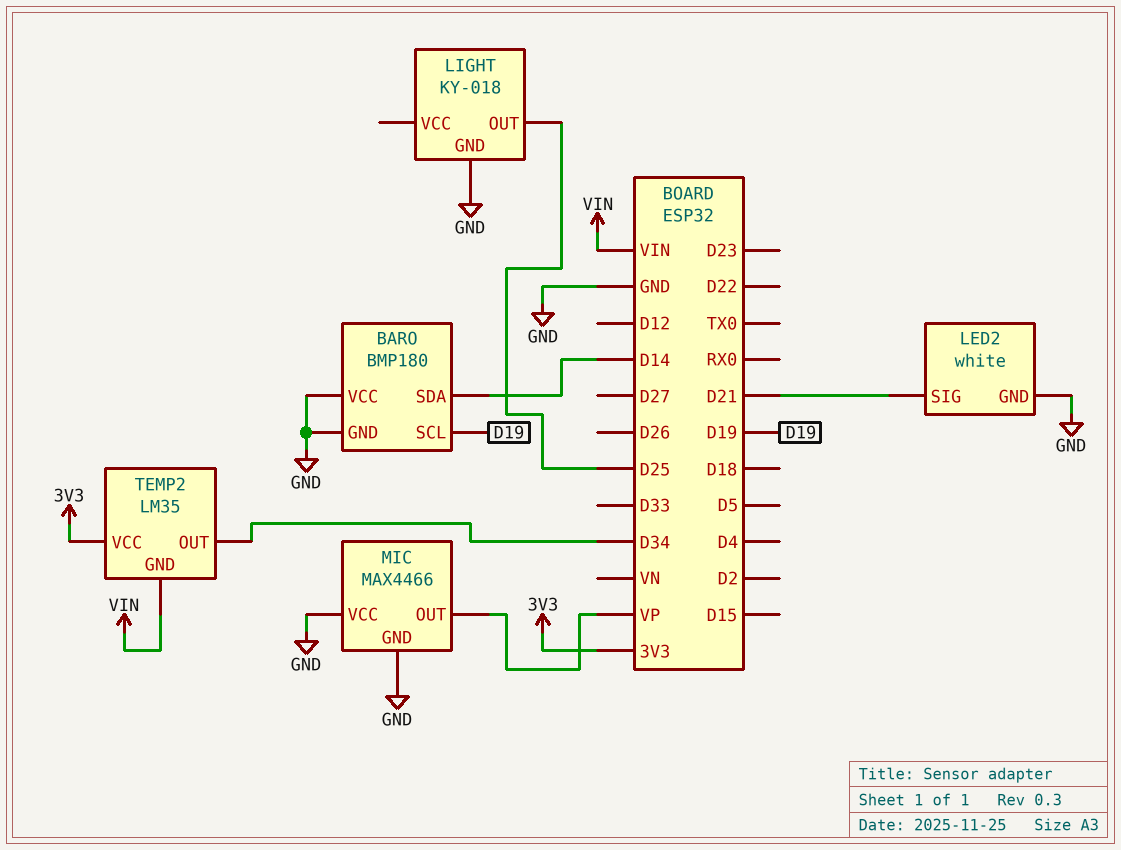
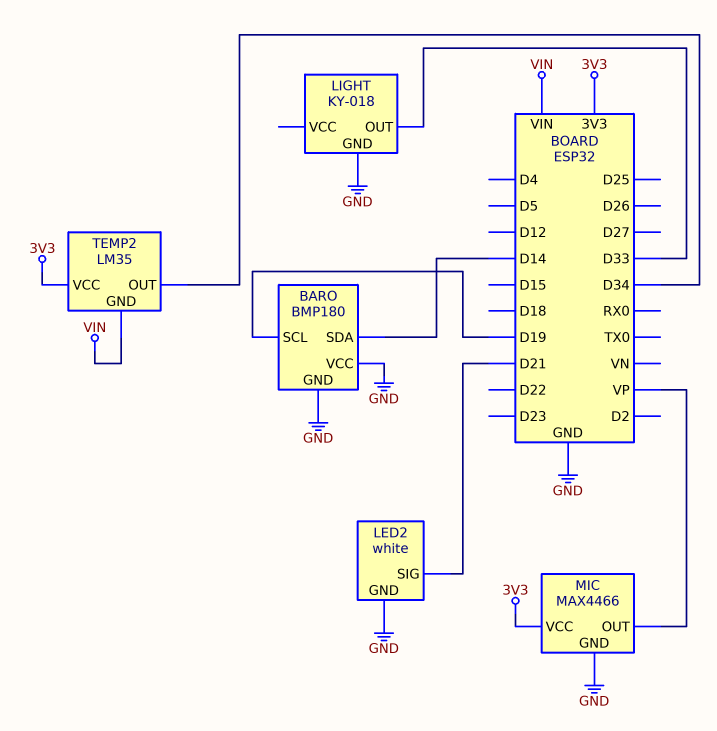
LIGHT pin OUT: D25 -> D33
MIC pin VCC: GND -> 3V3

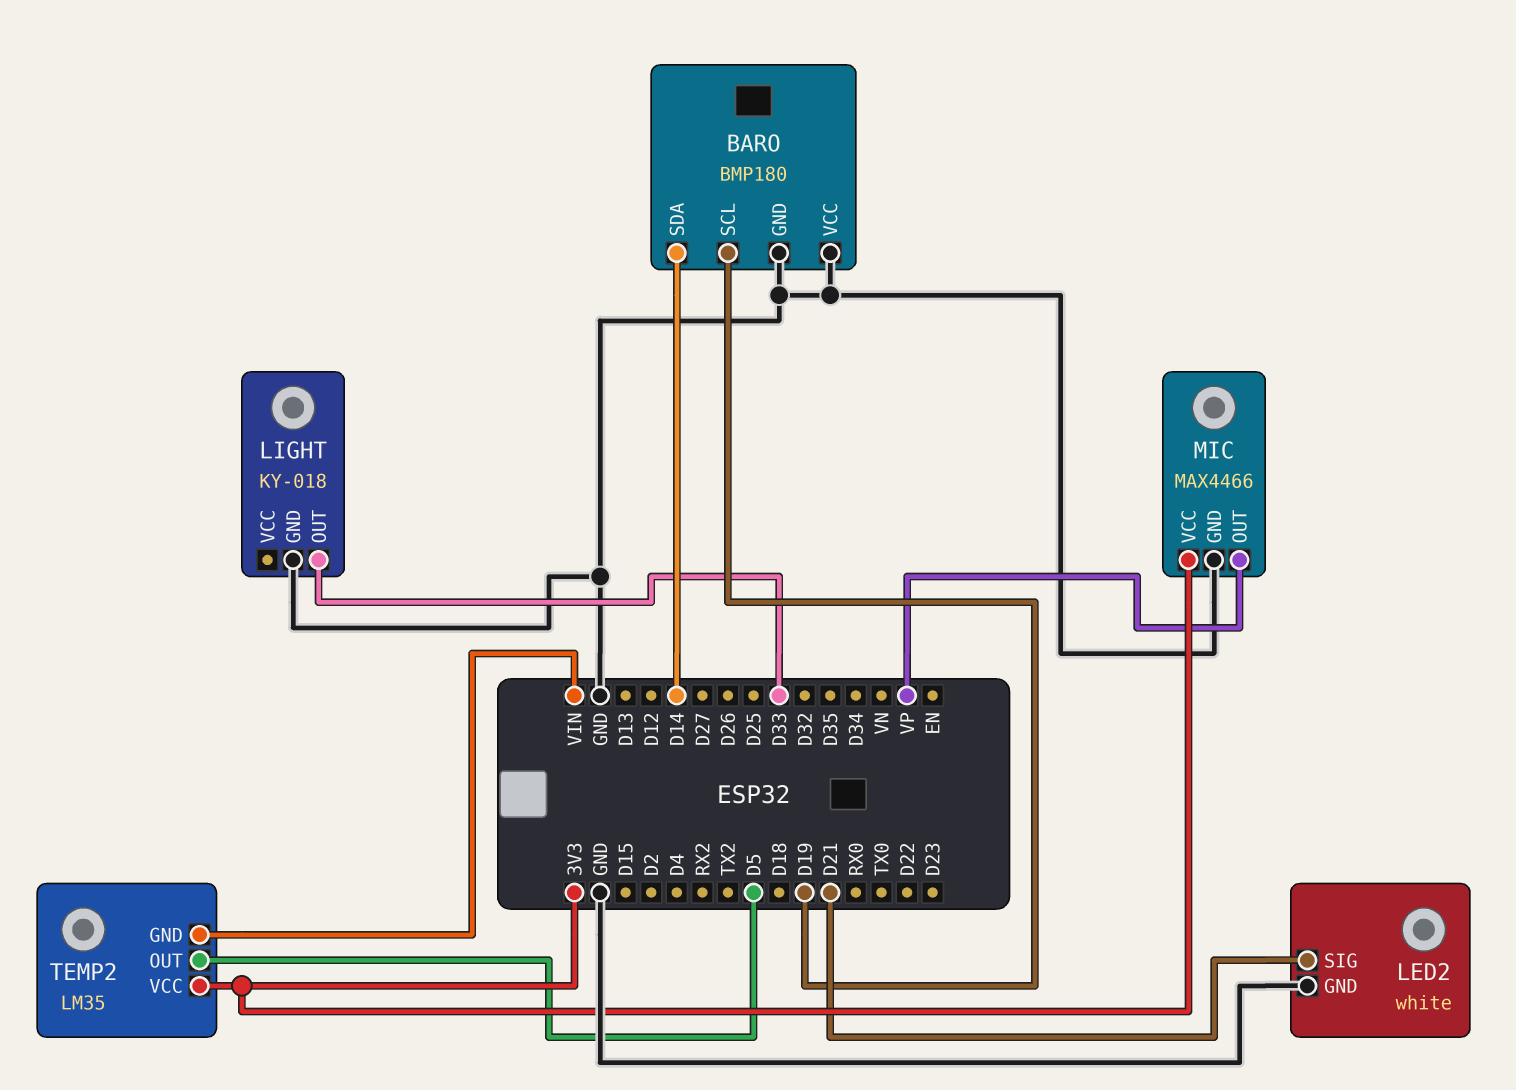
TEMP2 pin OUT: D34 -> D5

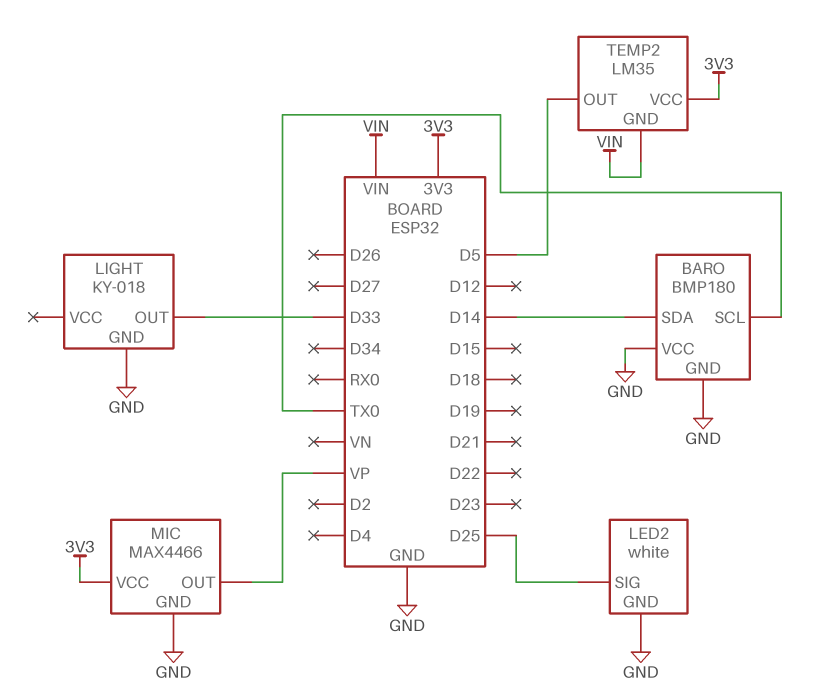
BARO pin SCL: D19 -> TX0
LED2 pin SIG: D21 -> D25

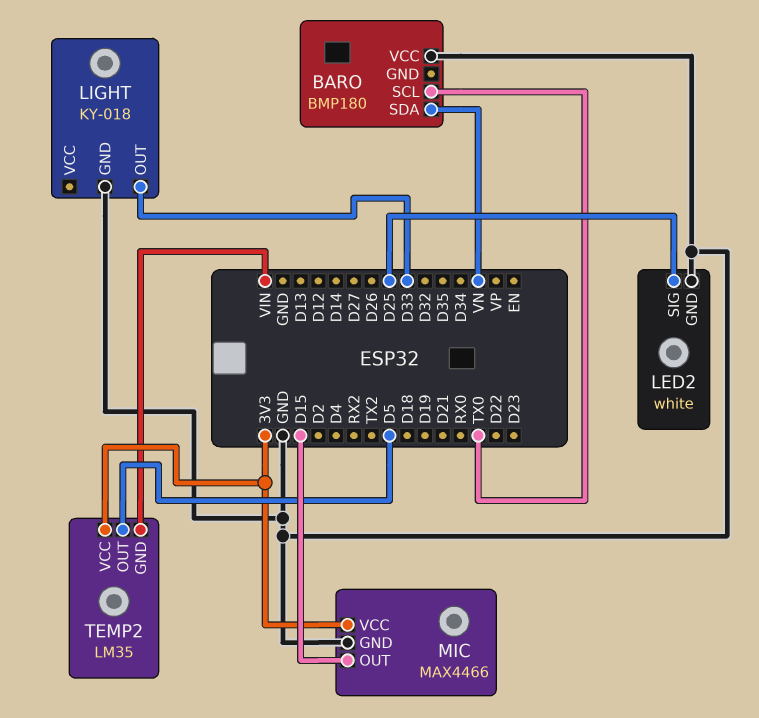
BARO pin GND: GND -> none
BARO pin SDA: D14 -> VN
MIC pin OUT: VP -> D15

